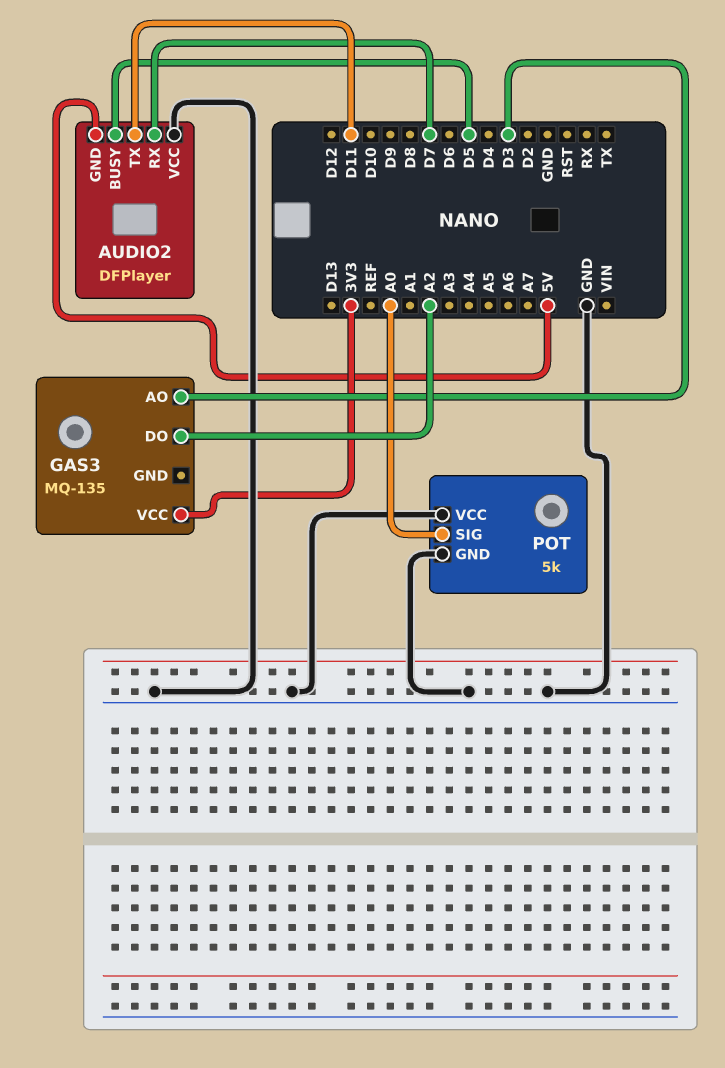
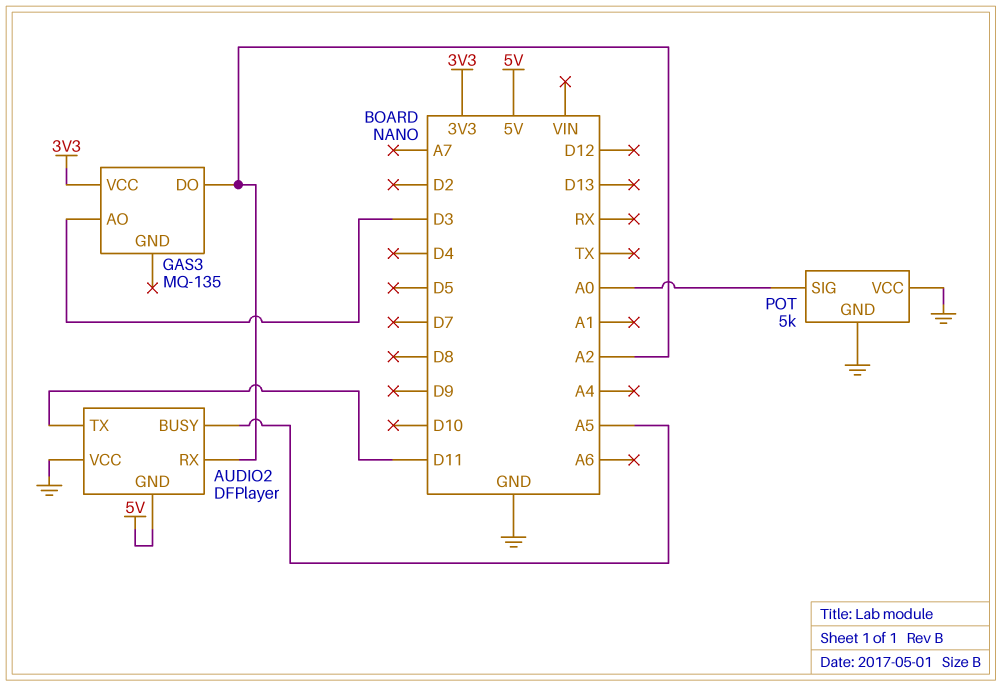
AUDIO2 pin BUSY: D5 -> A5
AUDIO2 pin RX: D7 -> A2

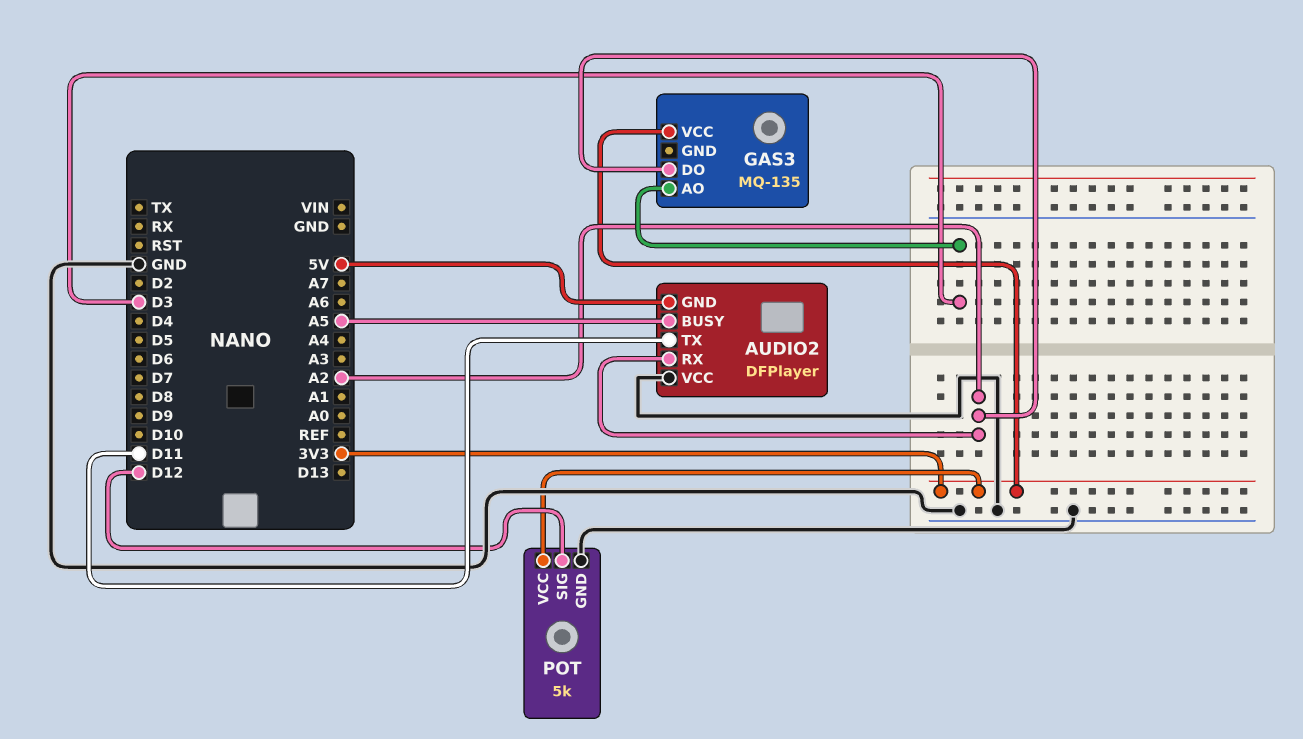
POT pin SIG: A0 -> D12
POT pin VCC: GND -> 3V3

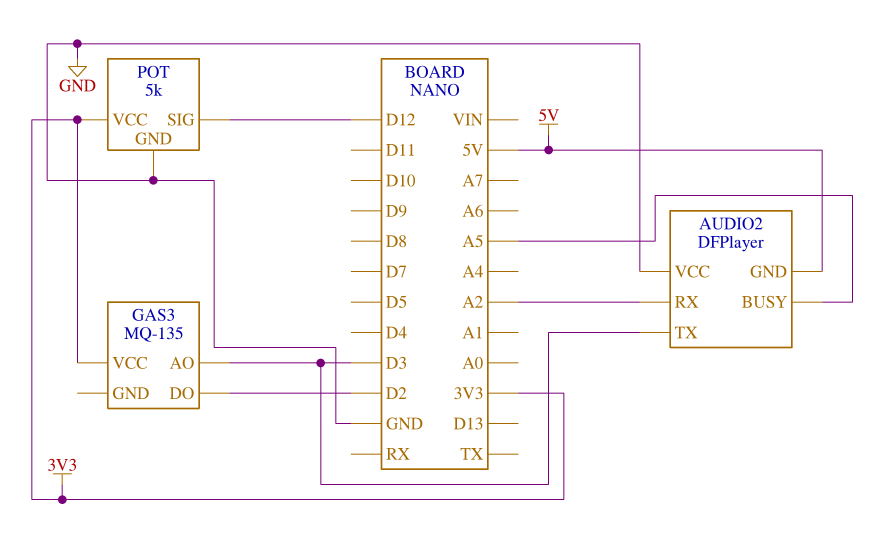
AUDIO2 pin TX: D11 -> D3
GAS3 pin DO: A2 -> D2

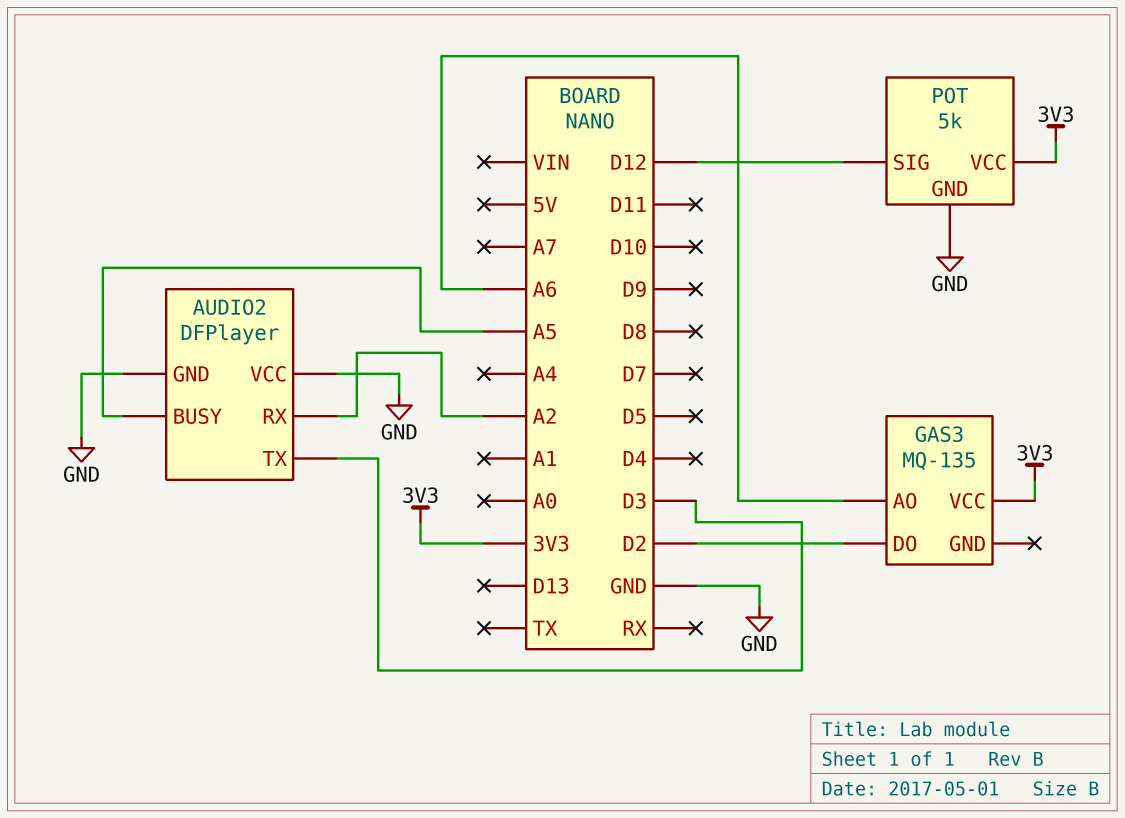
AUDIO2 pin GND: 5V -> GND
GAS3 pin AO: D3 -> A6

